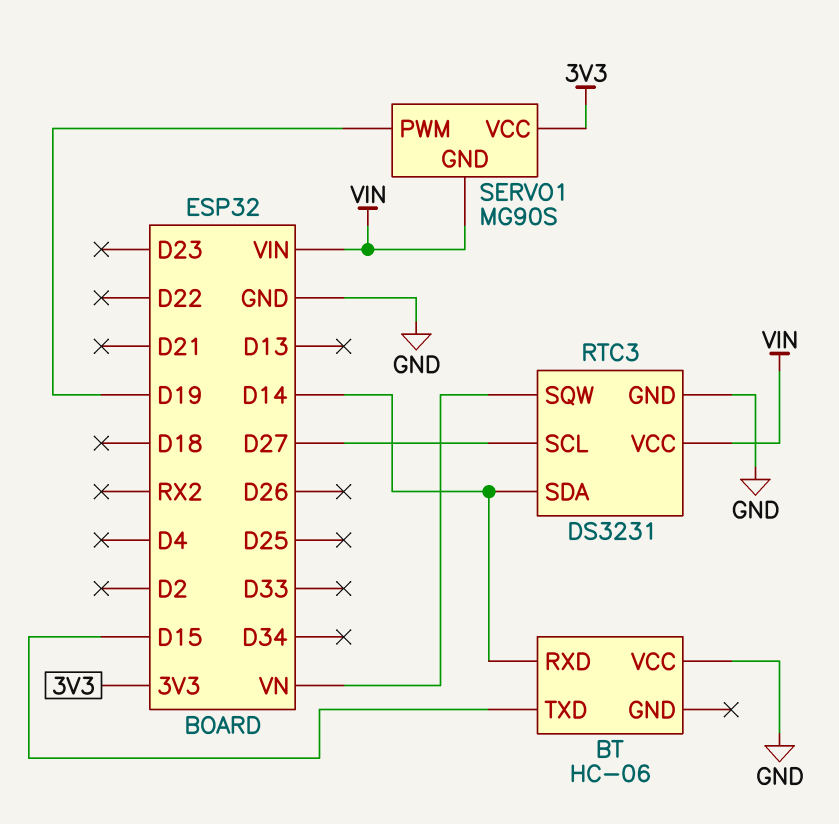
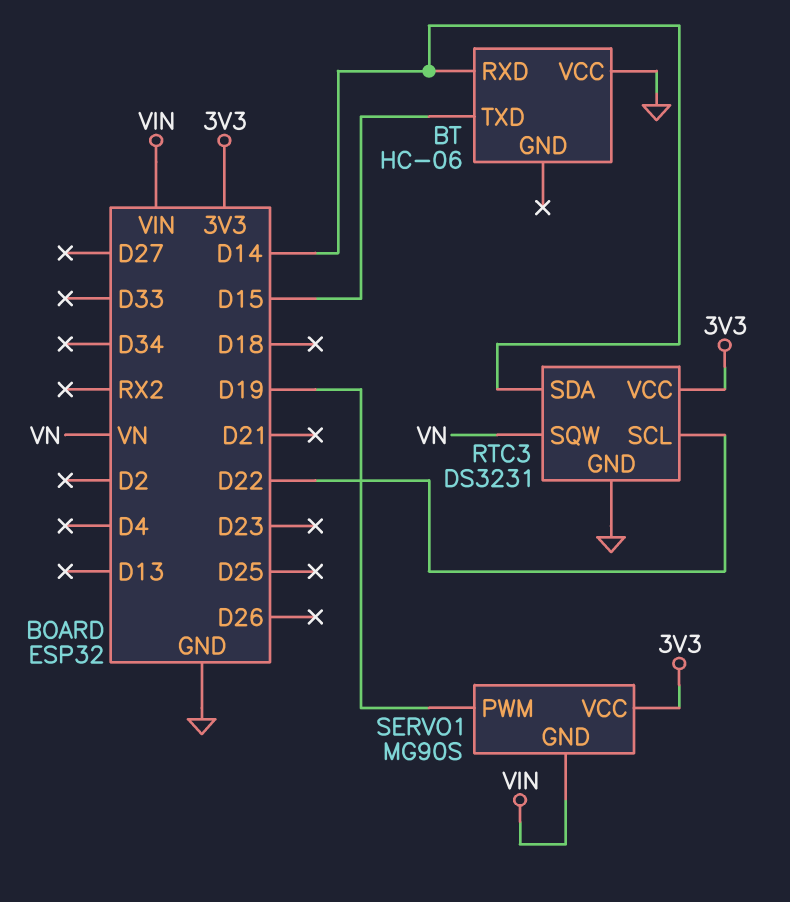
RTC3 pin SCL: D27 -> D22
RTC3 pin VCC: VIN -> 3V3

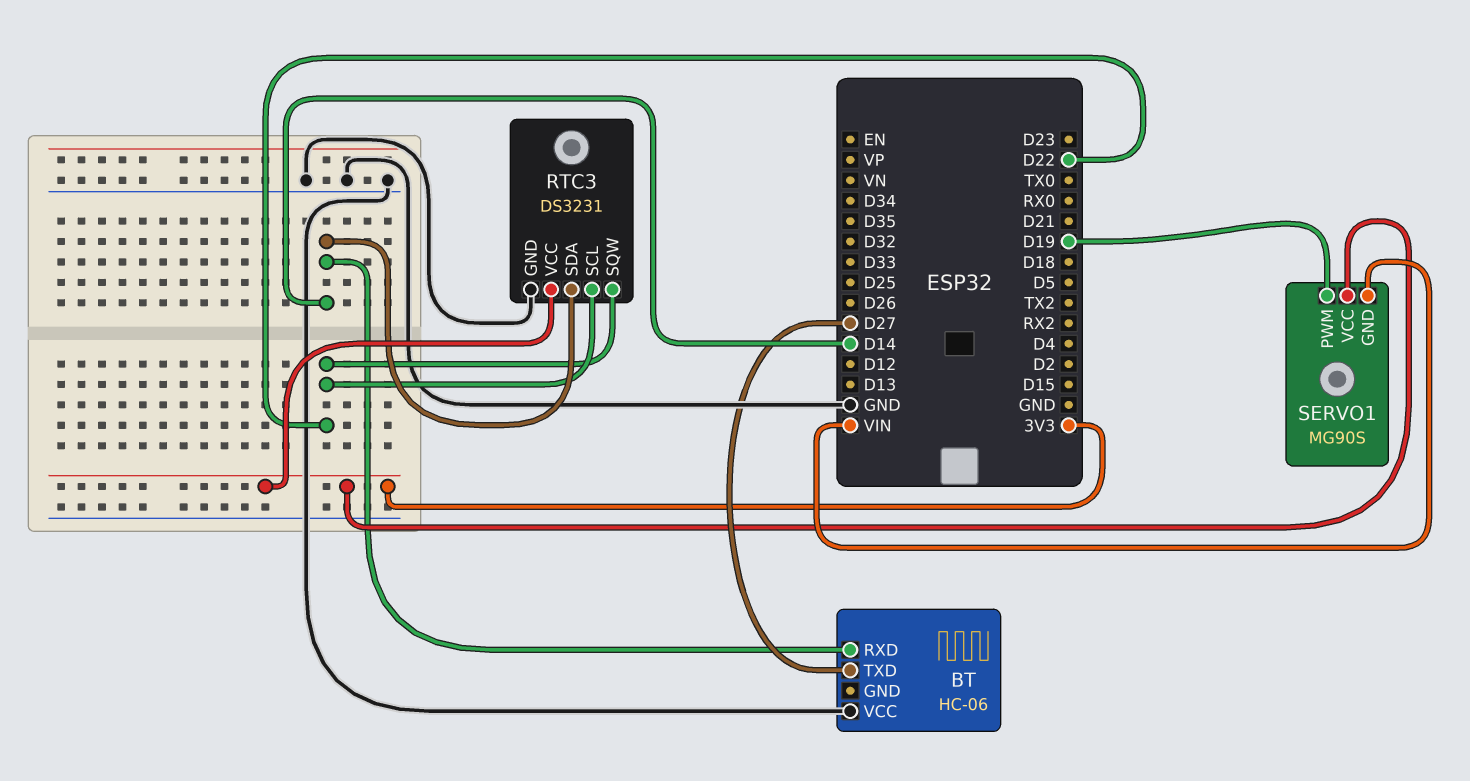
BT pin TXD: D15 -> D27
RTC3 pin SQW: VN -> D22

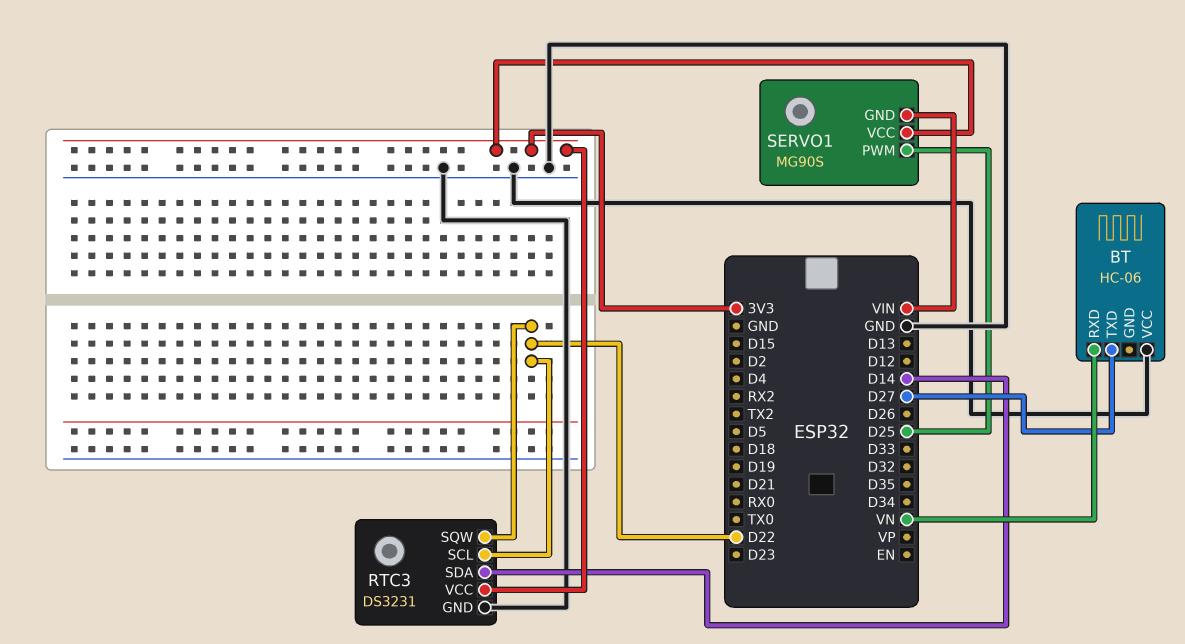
BT pin RXD: D14 -> VN
SERVO1 pin PWM: D19 -> D25

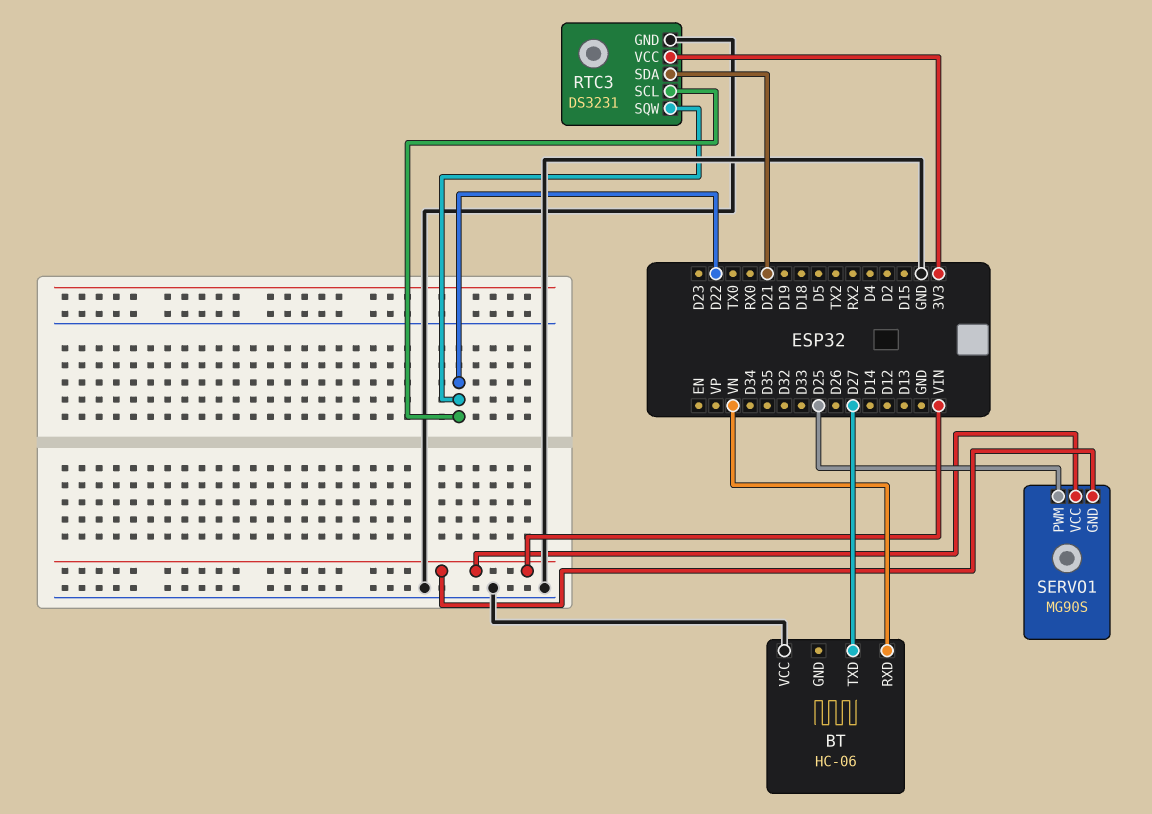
RTC3 pin SDA: D14 -> D21
SERVO1 pin VCC: 3V3 -> VIN

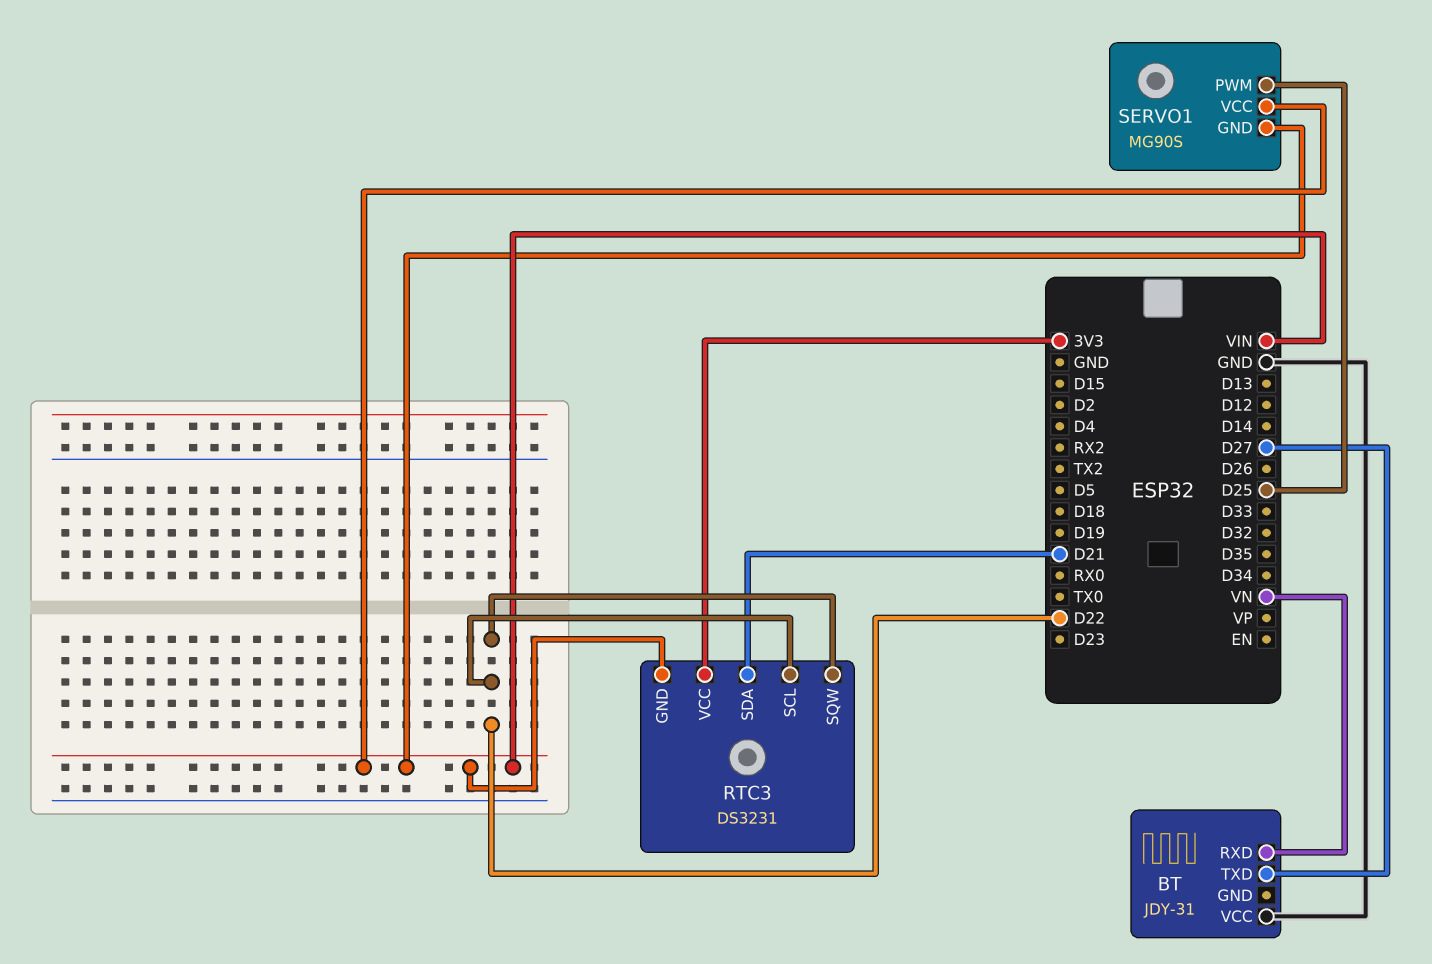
BT: HC-06 -> JDY-31
RTC3 pin GND: GND -> VIN

